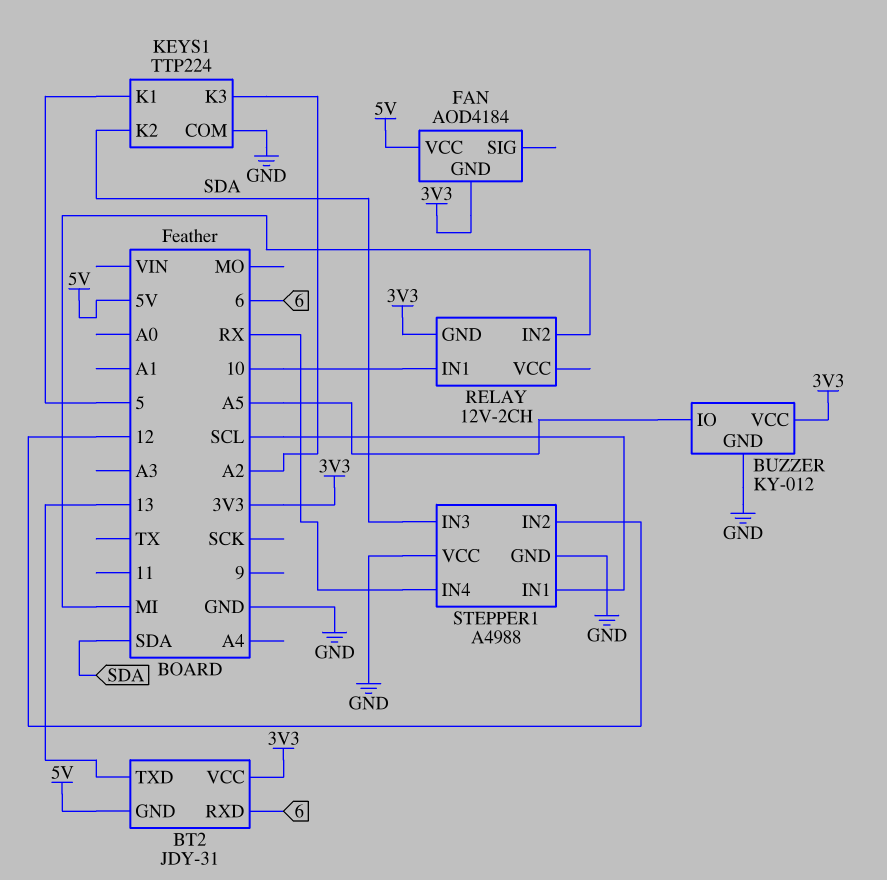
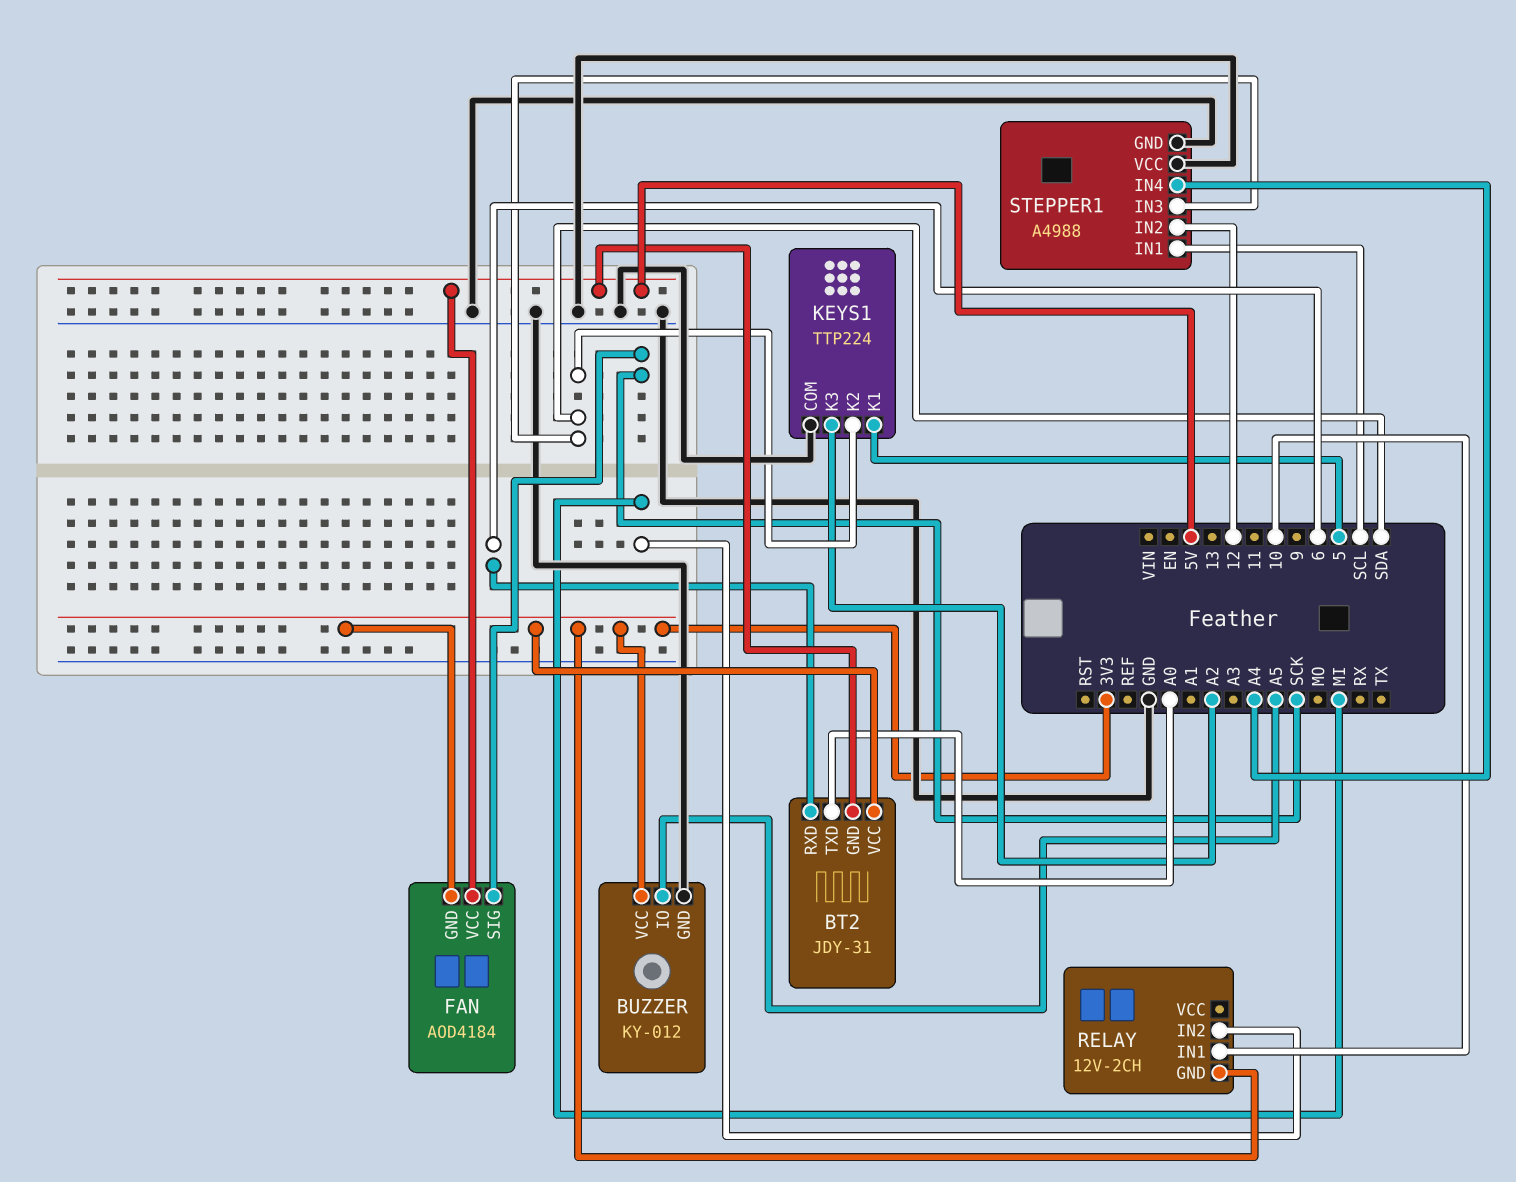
BT2 pin TXD: 13 -> A0
FAN pin SIG: none -> SCK
STEPPER1 pin IN4: RX -> A4

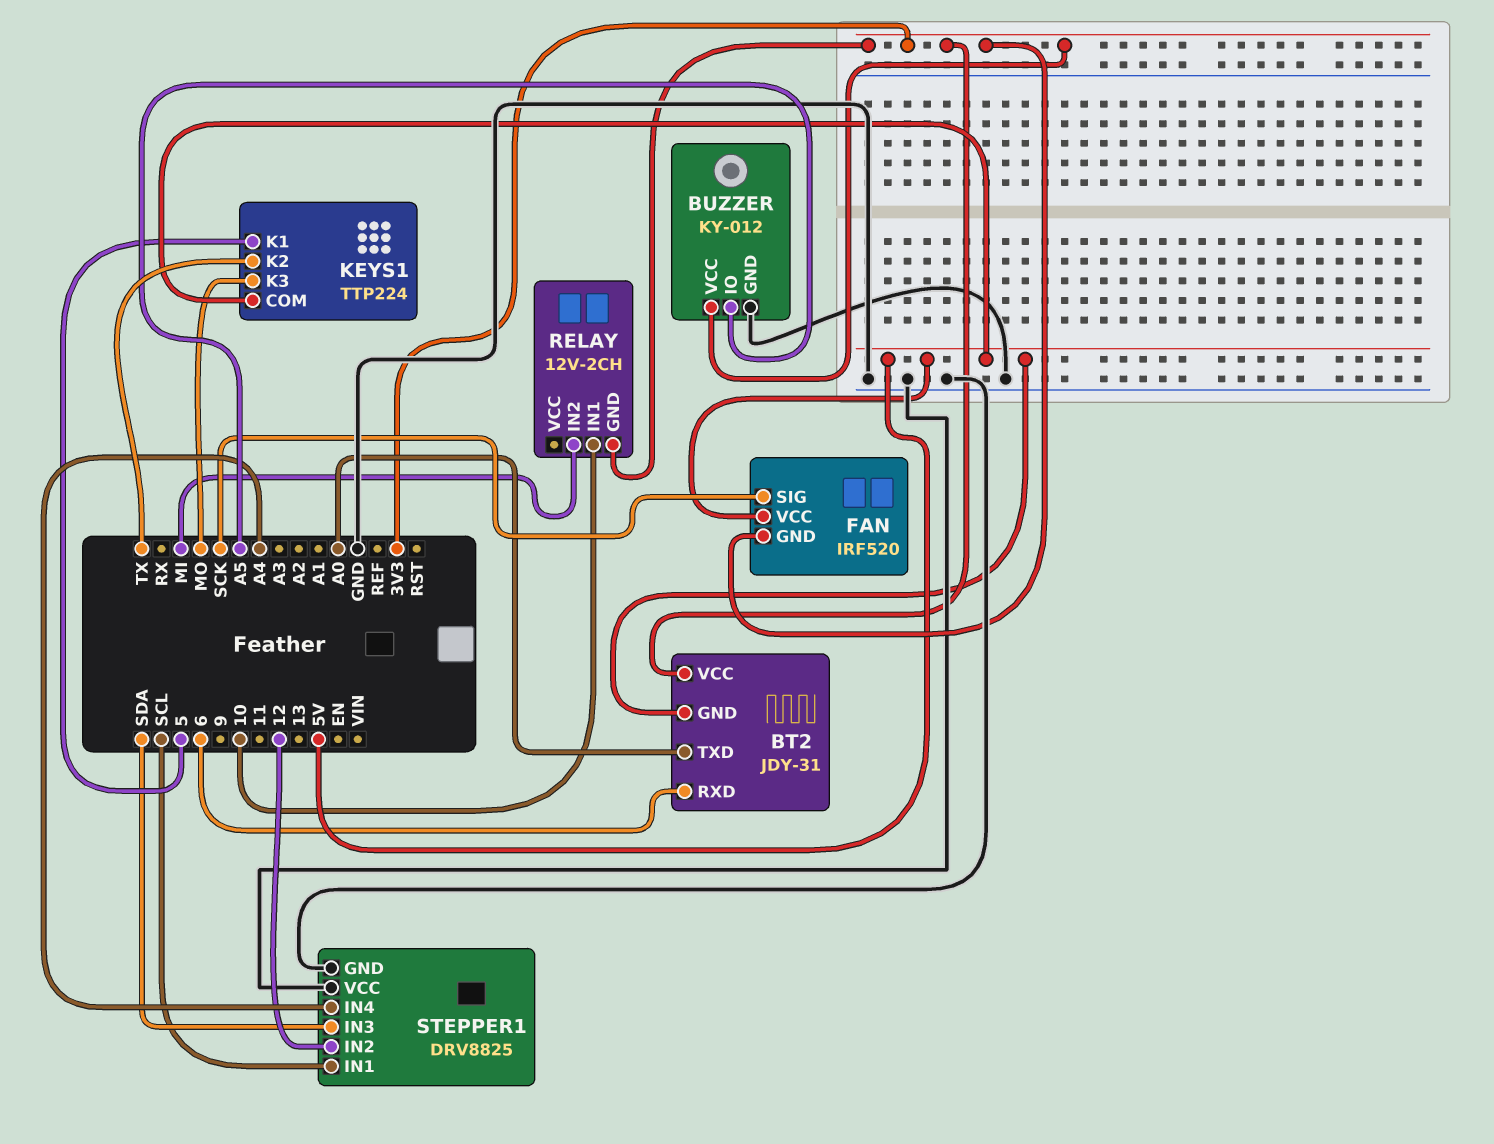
FAN: AOD4184 -> IRF520
KEYS1 pin COM: GND -> 5V
KEYS1 pin K2: SDA -> TX
KEYS1 pin K3: A2 -> MO
STEPPER1: A4988 -> DRV8825

